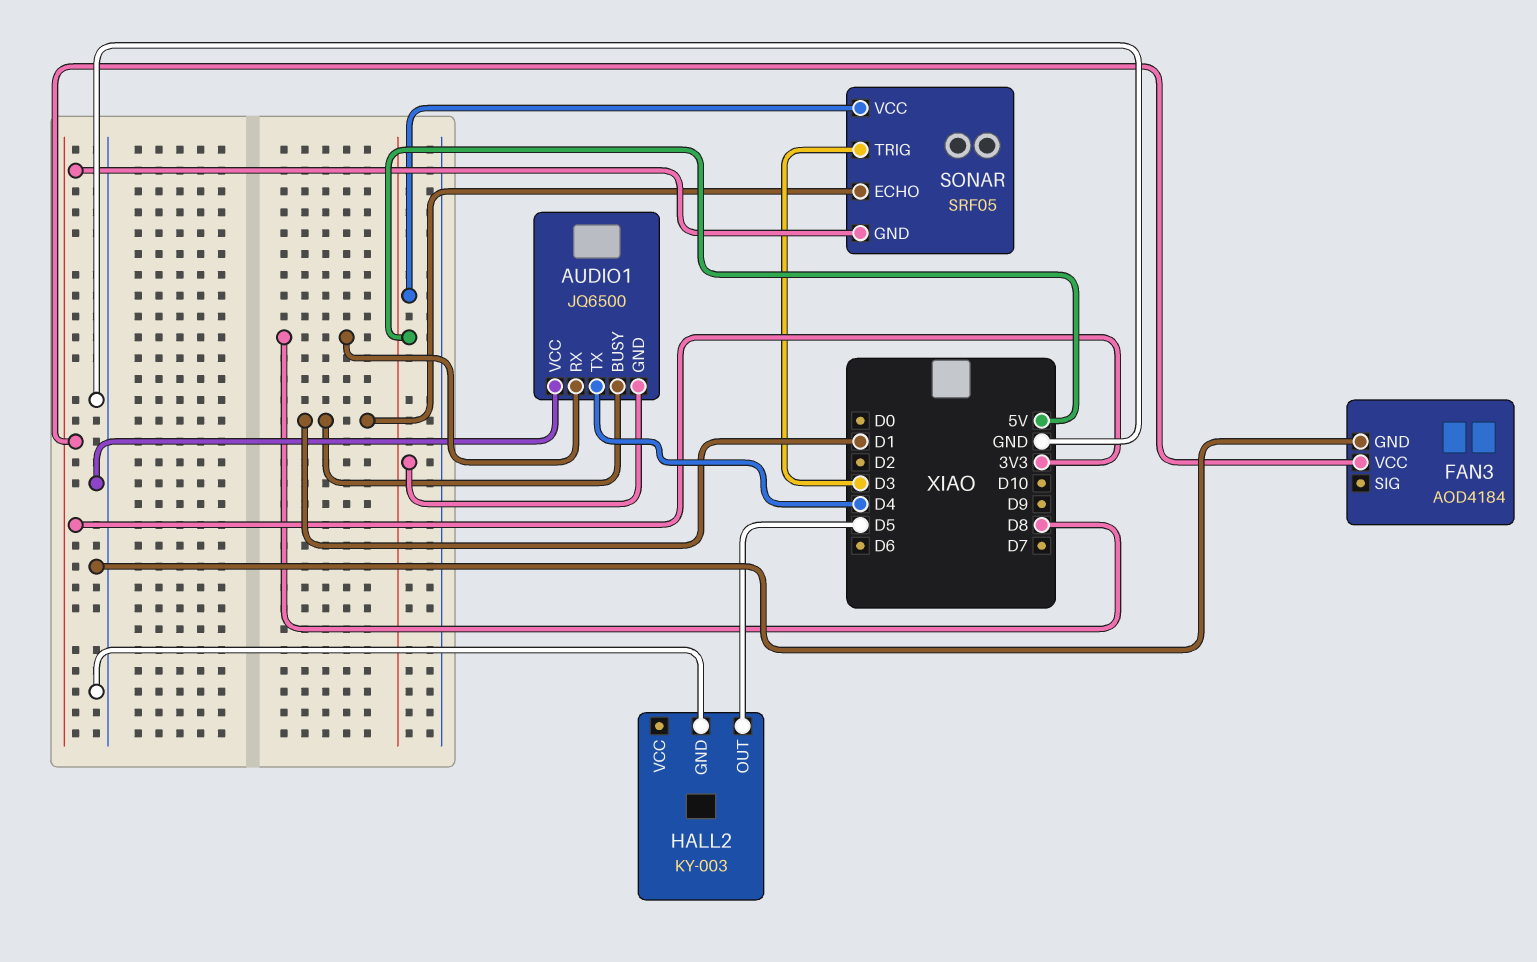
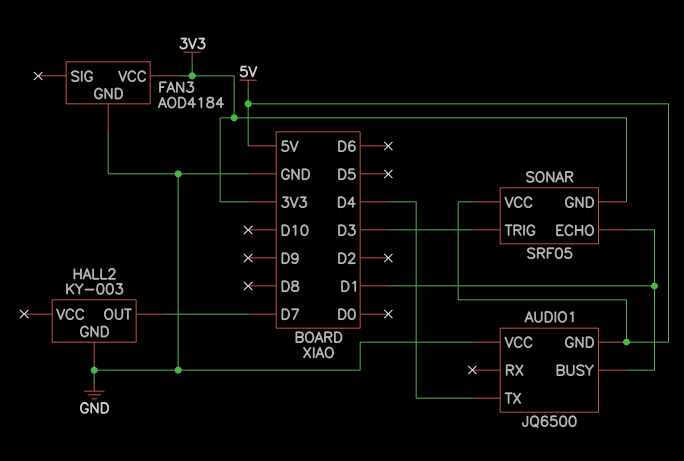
AUDIO1 pin RX: D8 -> none
HALL2 pin OUT: D5 -> D7

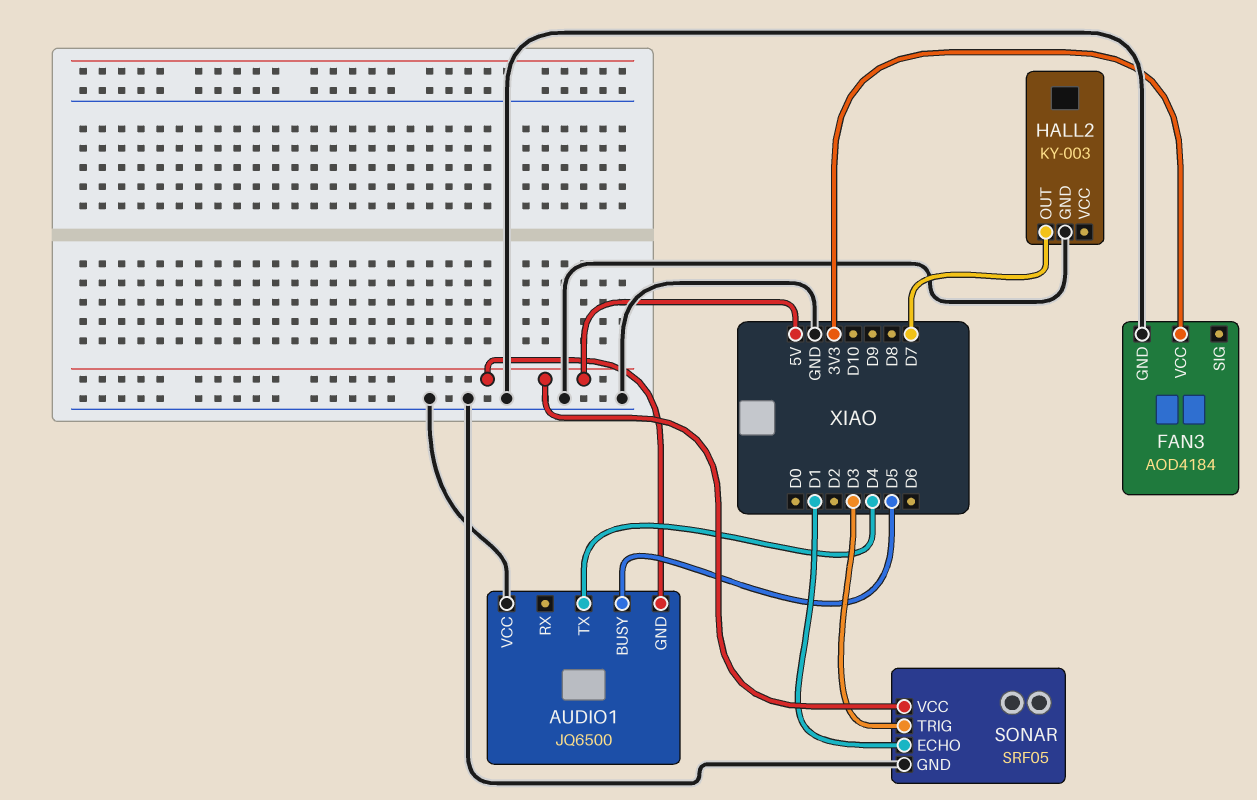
AUDIO1 pin BUSY: D1 -> D5
SONAR pin GND: 3V3 -> GND

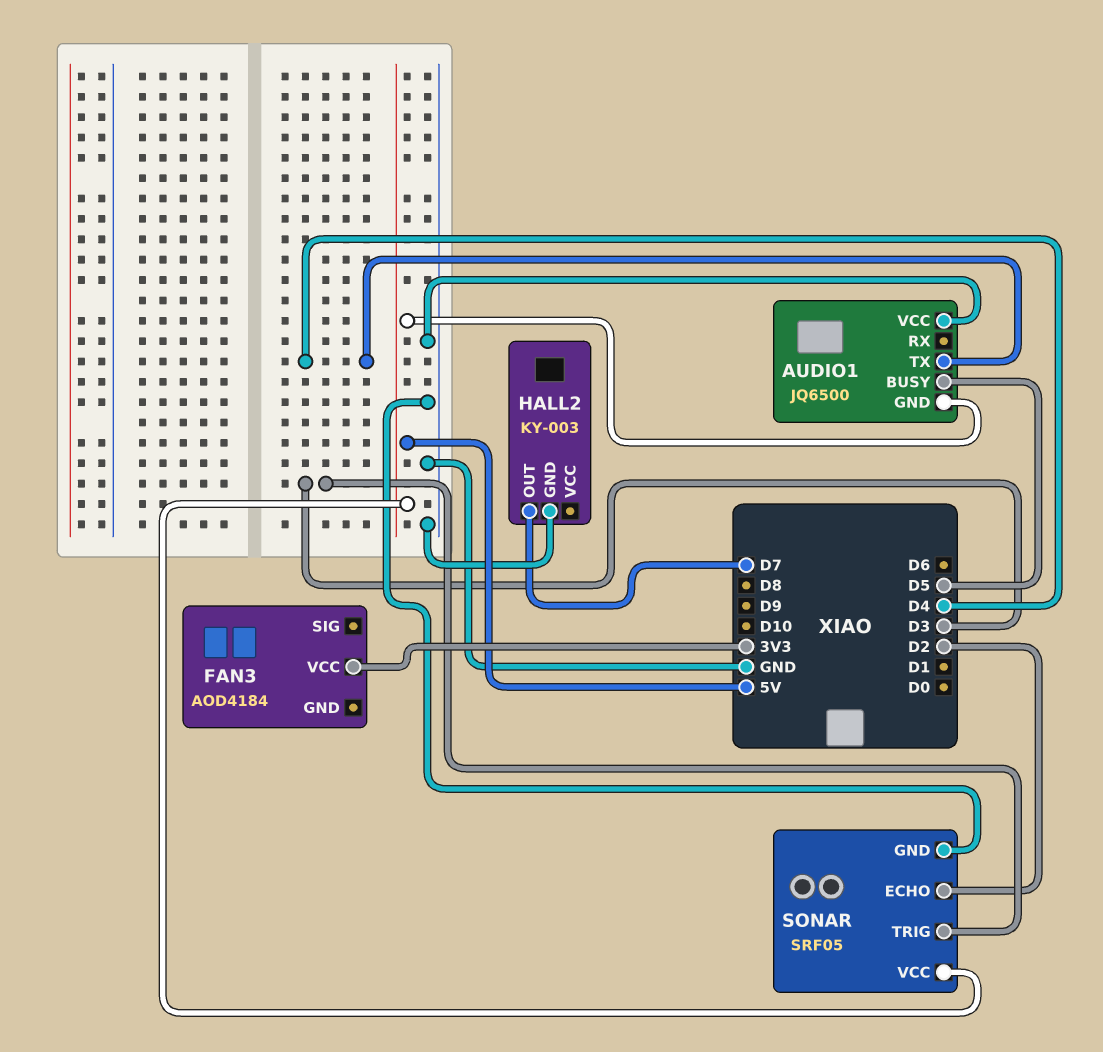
FAN3 pin GND: GND -> none
SONAR pin ECHO: D1 -> D2

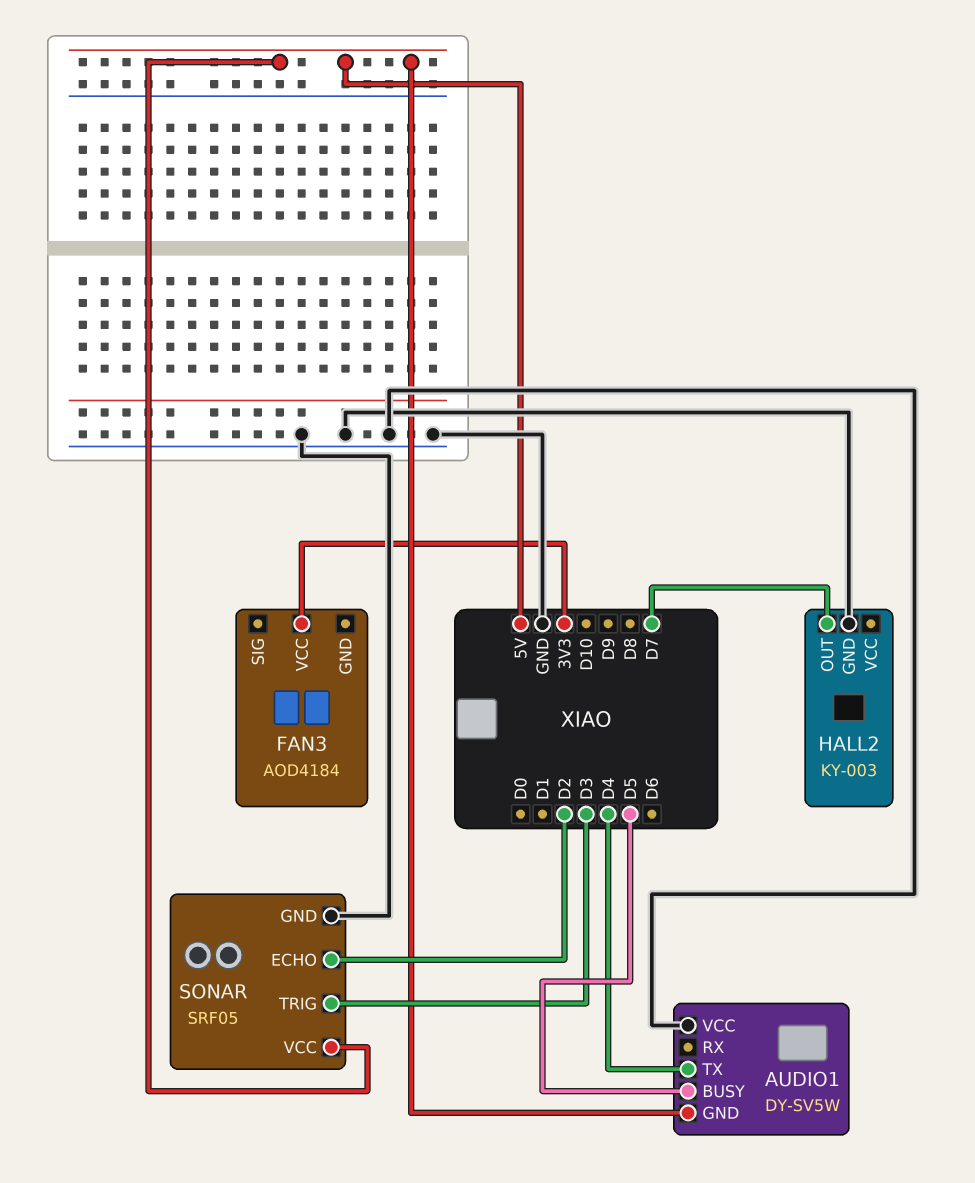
AUDIO1: JQ6500 -> DY-SV5W

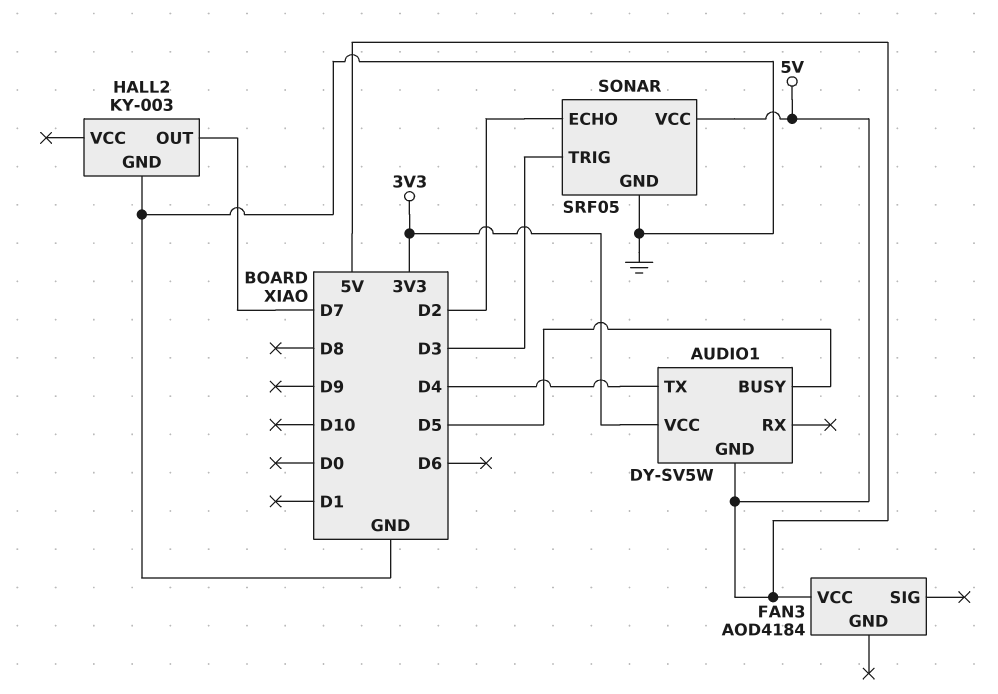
AUDIO1 pin VCC: GND -> 3V3
FAN3 pin VCC: 3V3 -> 5V

